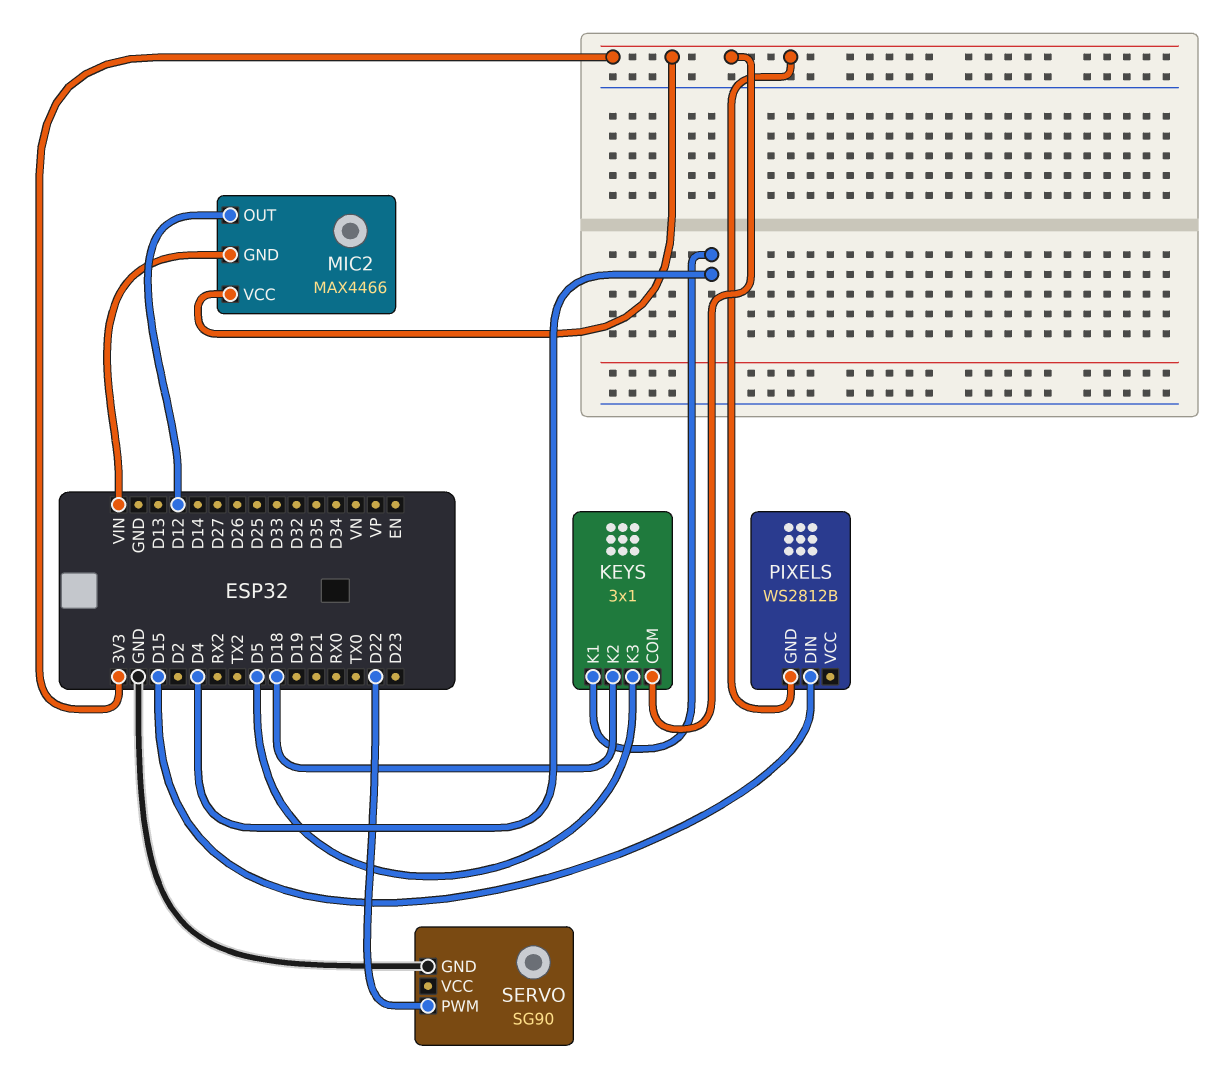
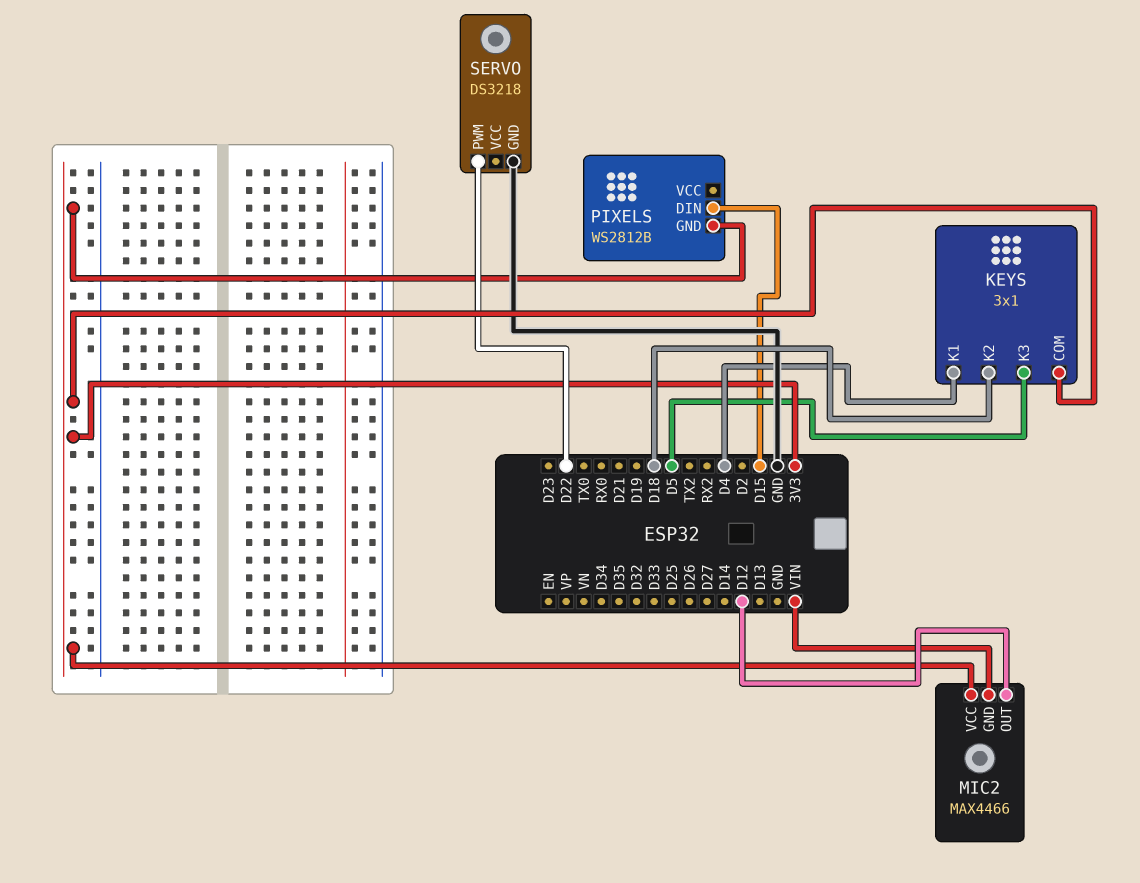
SERVO: SG90 -> DS3218

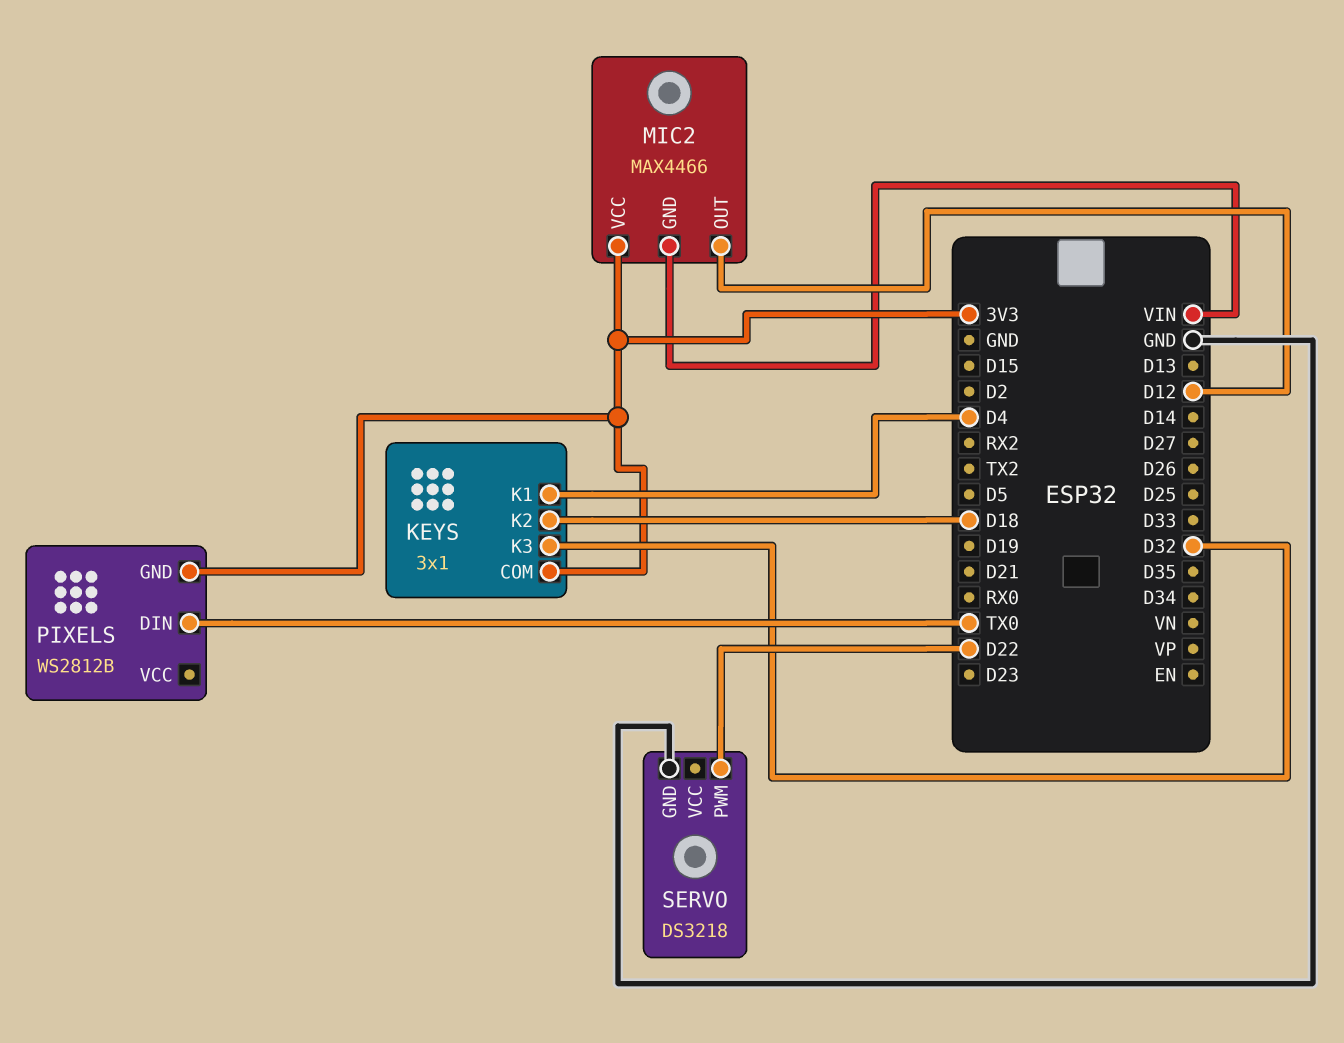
KEYS pin K3: D5 -> D32
PIXELS pin DIN: D15 -> TX0

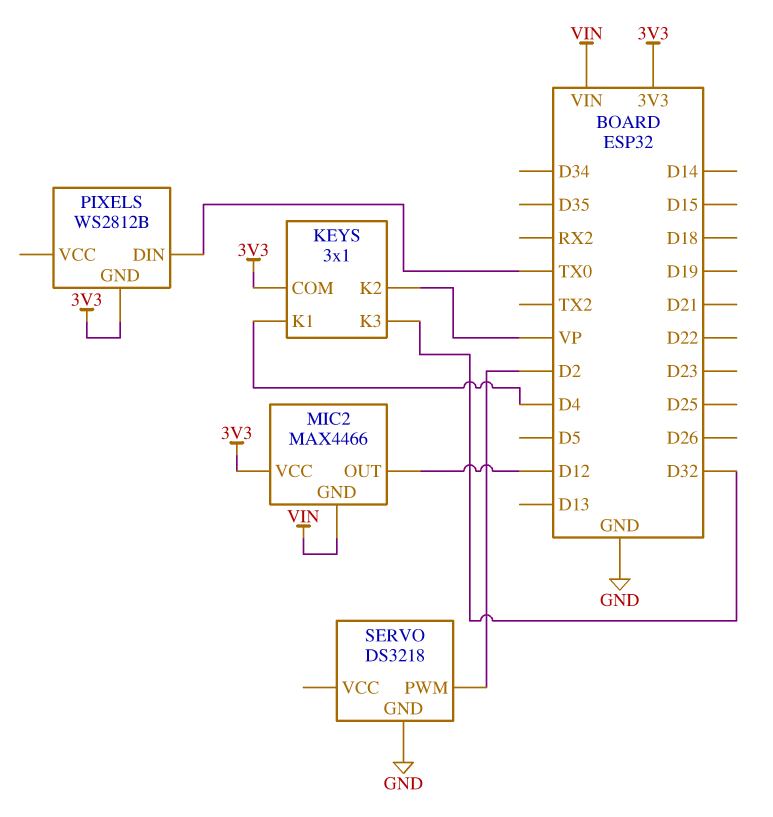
KEYS pin K2: D18 -> VP
SERVO pin PWM: D22 -> D2

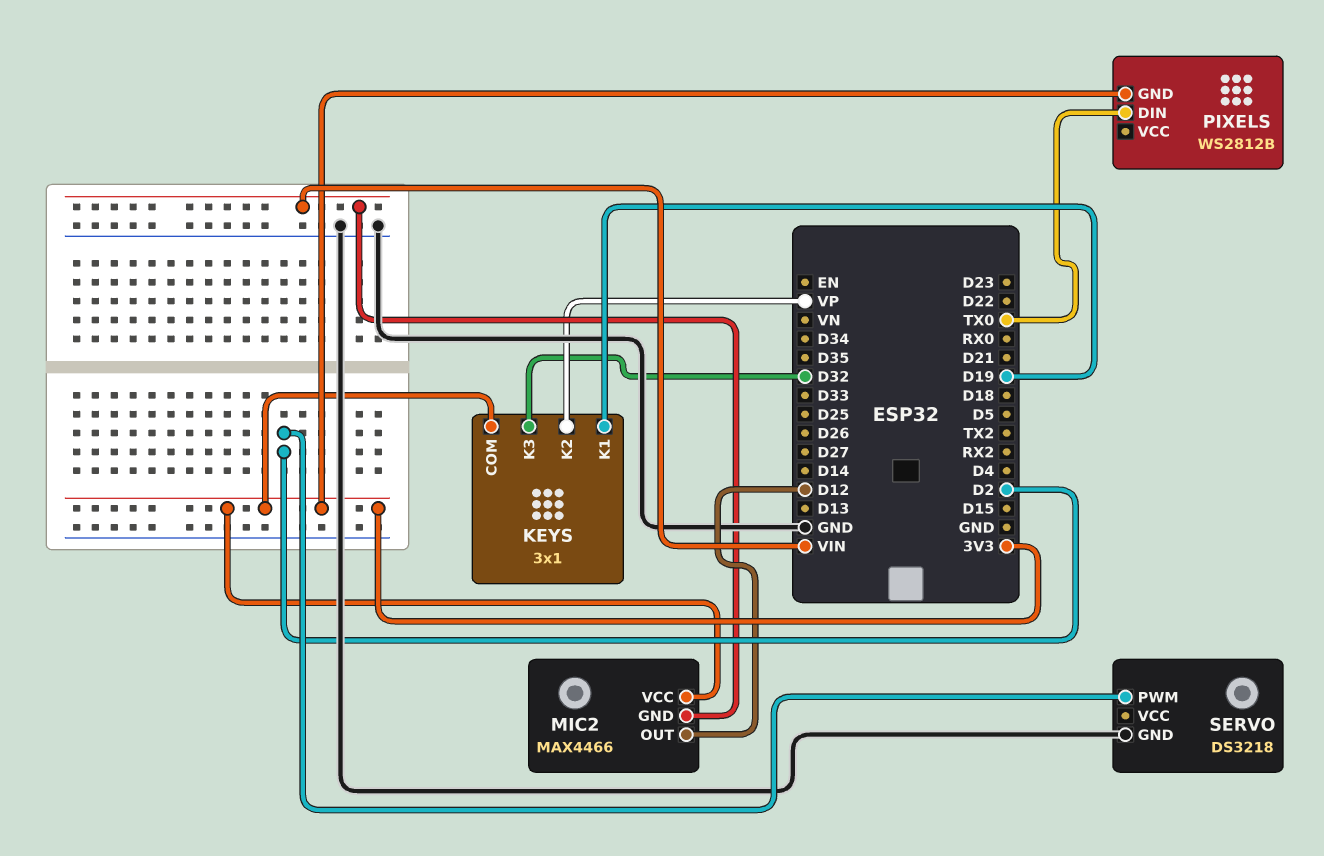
KEYS pin K1: D4 -> D19

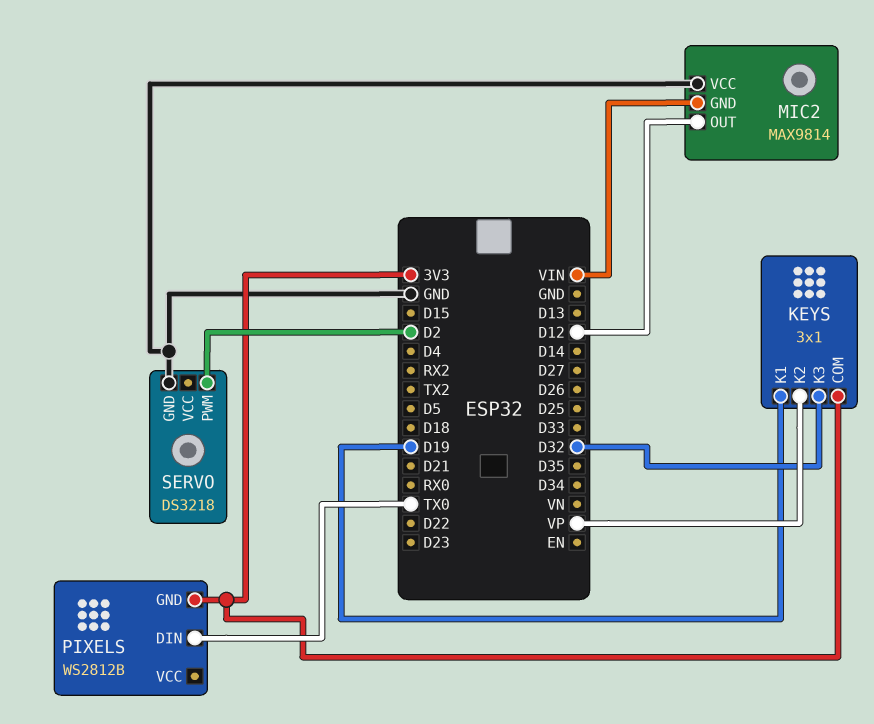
MIC2: MAX4466 -> MAX9814
MIC2 pin VCC: 3V3 -> GND

